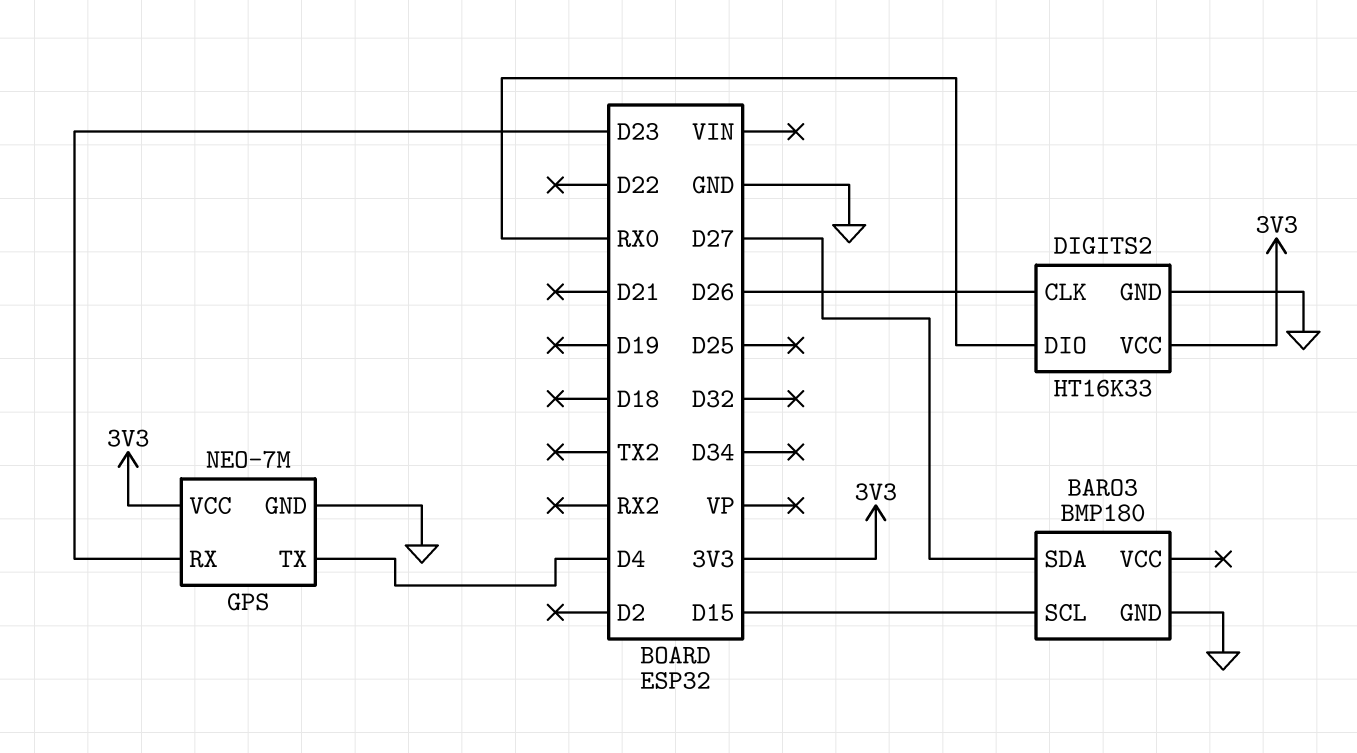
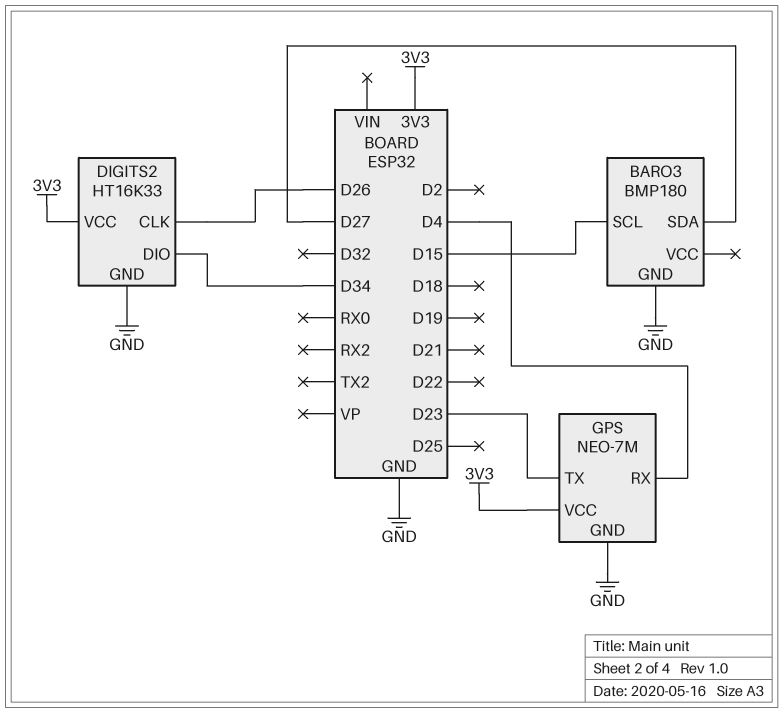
DIGITS2 pin DIO: RX0 -> D34
GPS pin RX: D23 -> D4
GPS pin TX: D4 -> D23

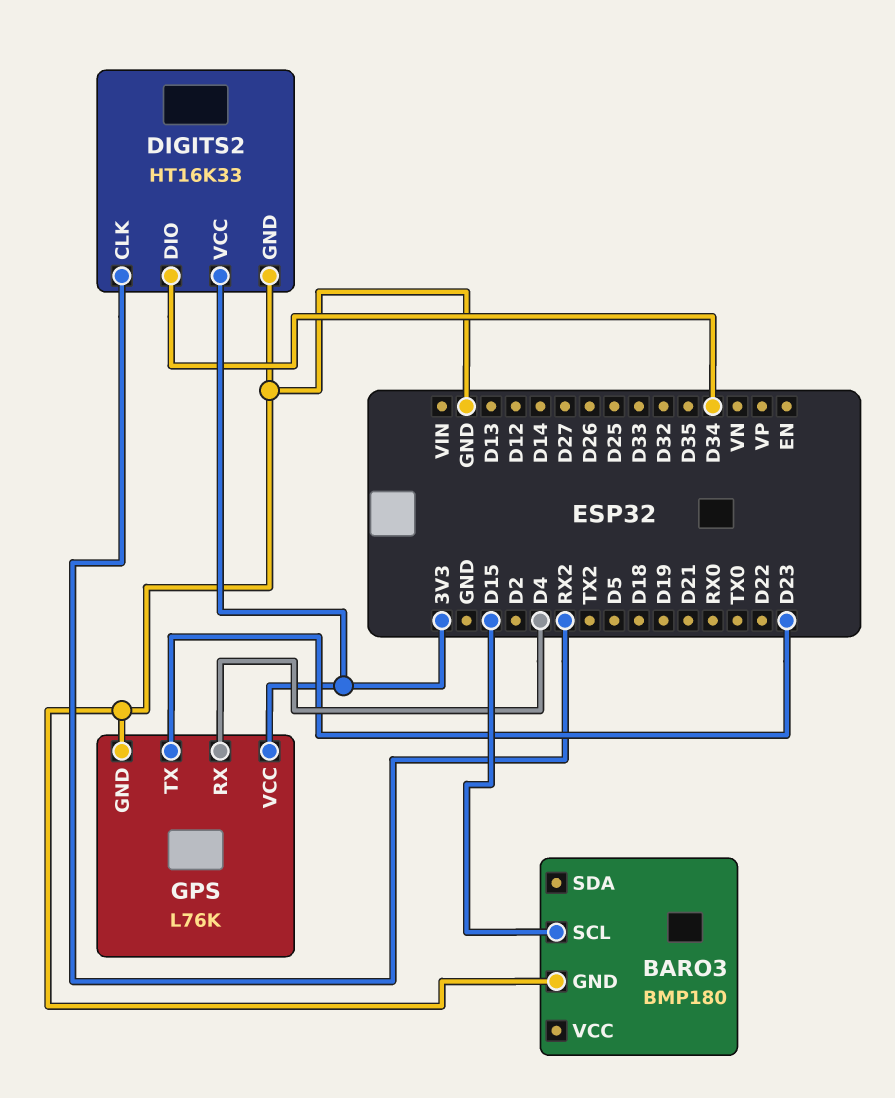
BARO3 pin SDA: D27 -> none
DIGITS2 pin CLK: D26 -> RX2
GPS: NEO-7M -> L76K

